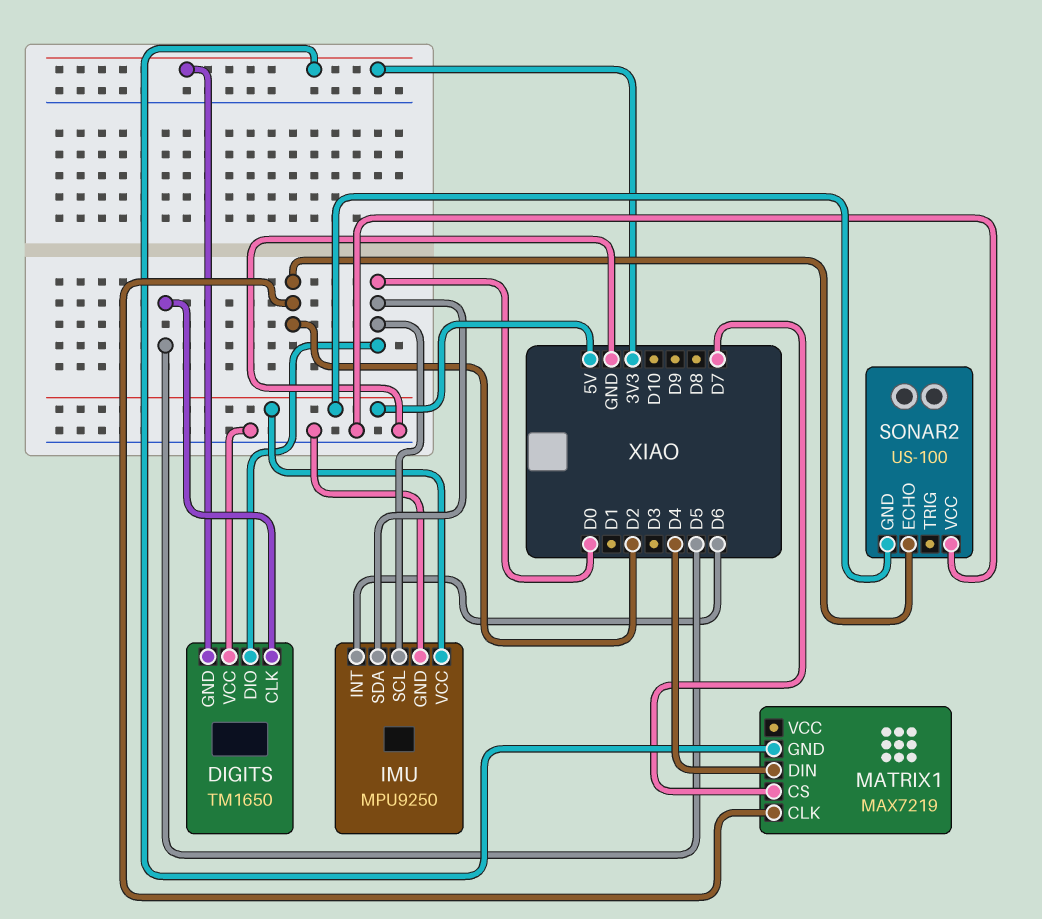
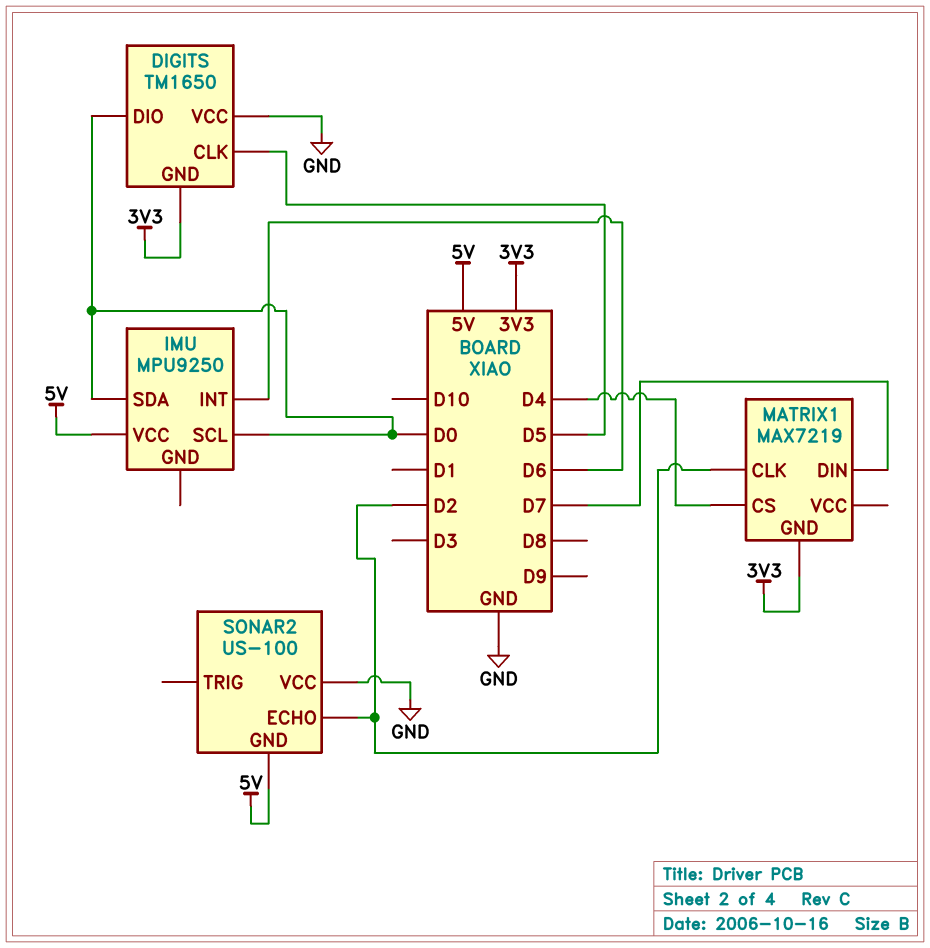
IMU pin GND: GND -> none
MATRIX1 pin CS: D7 -> D4
MATRIX1 pin DIN: D4 -> D7

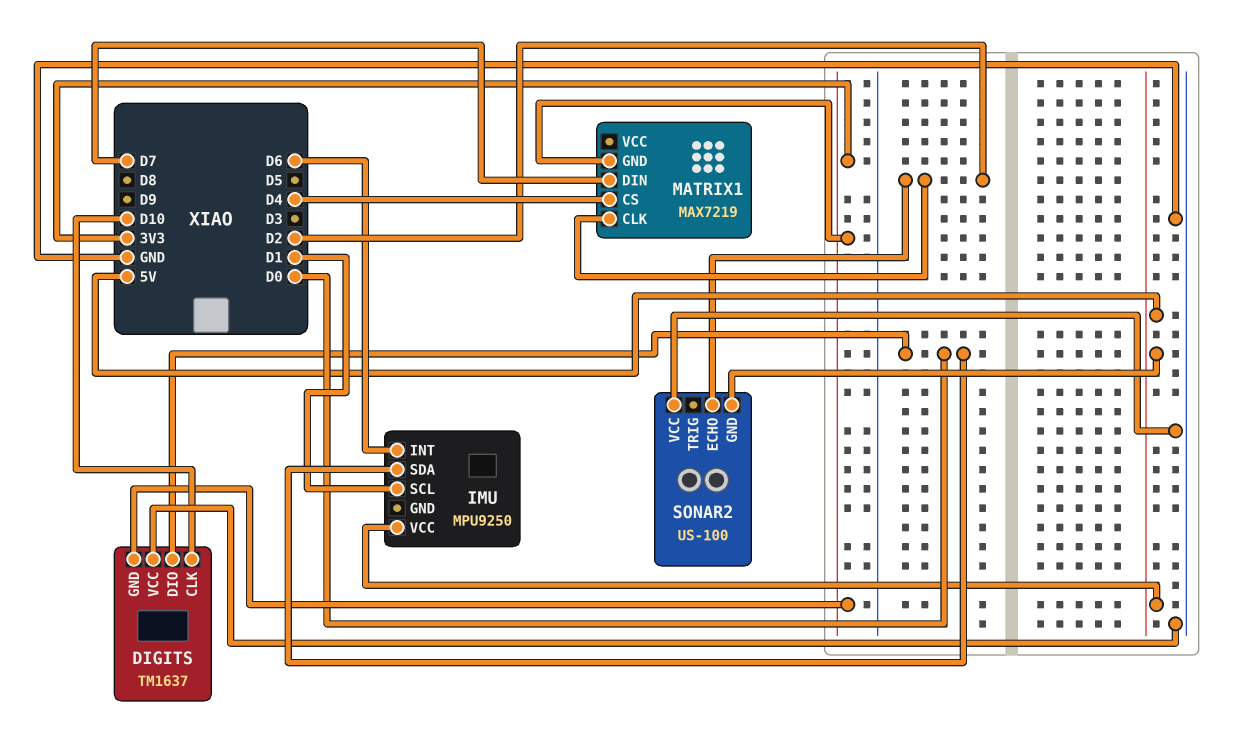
DIGITS: TM1650 -> TM1637
DIGITS pin CLK: D5 -> D10
IMU pin SCL: D0 -> D1

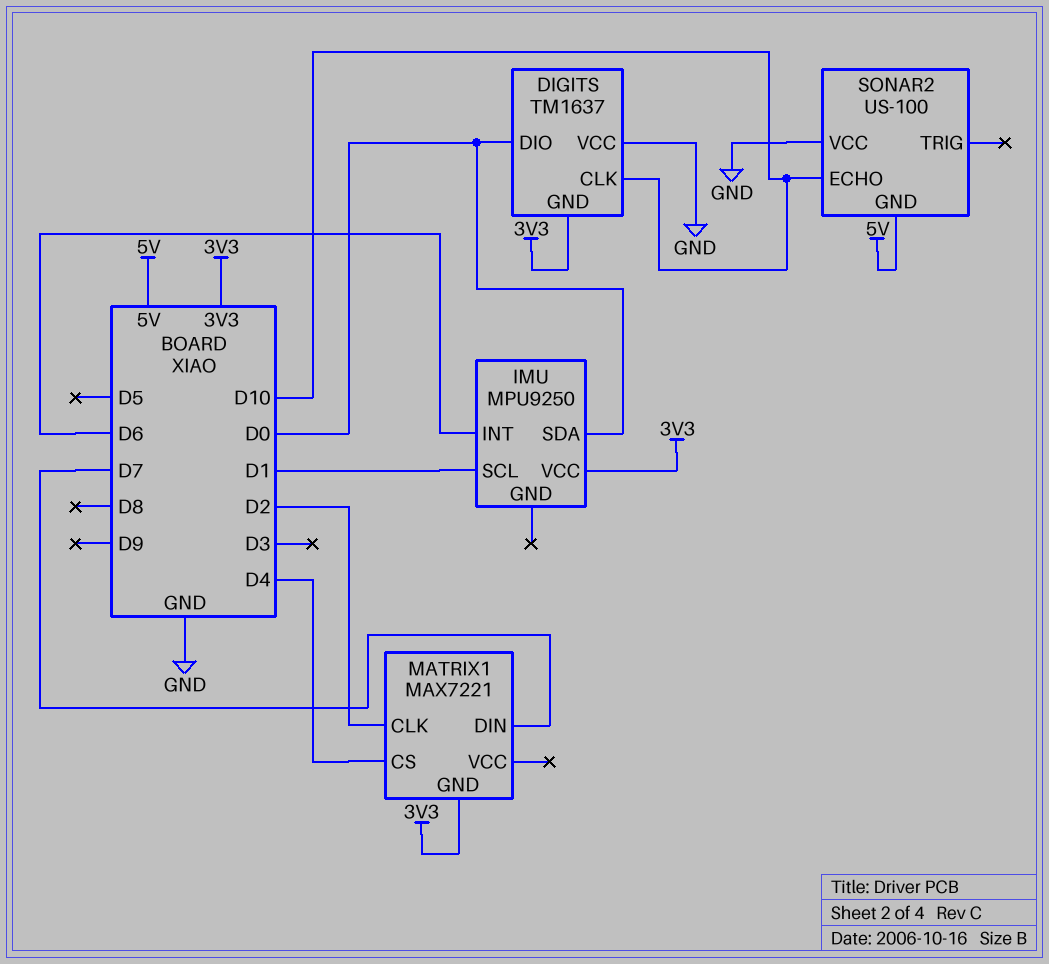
IMU pin VCC: 5V -> 3V3
MATRIX1: MAX7219 -> MAX7221
SONAR2 pin ECHO: D2 -> D10

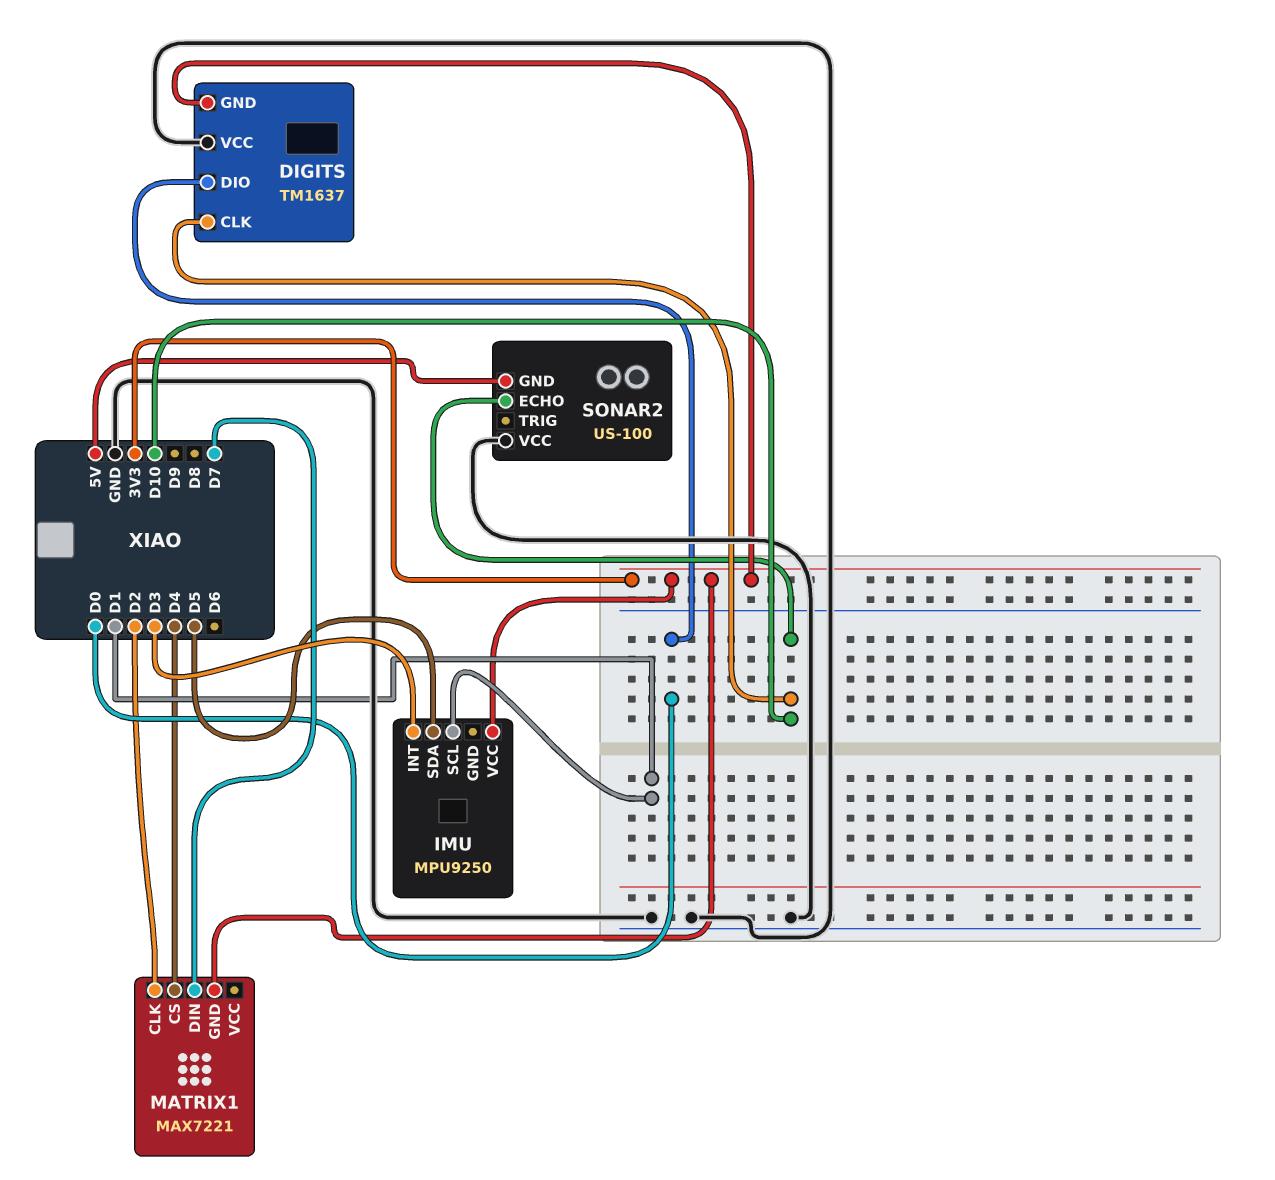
IMU pin INT: D6 -> D3
IMU pin SDA: D0 -> D5

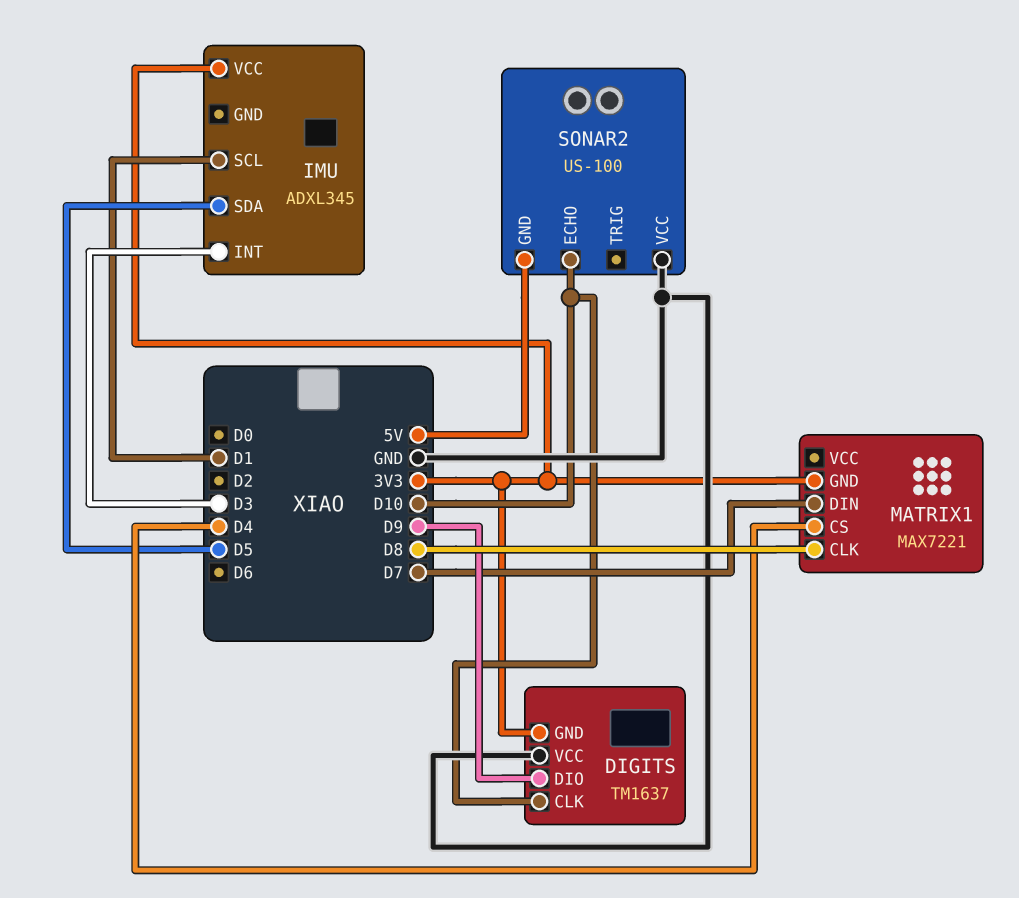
DIGITS pin DIO: D0 -> D9
IMU: MPU9250 -> ADXL345
MATRIX1 pin CLK: D2 -> D8

